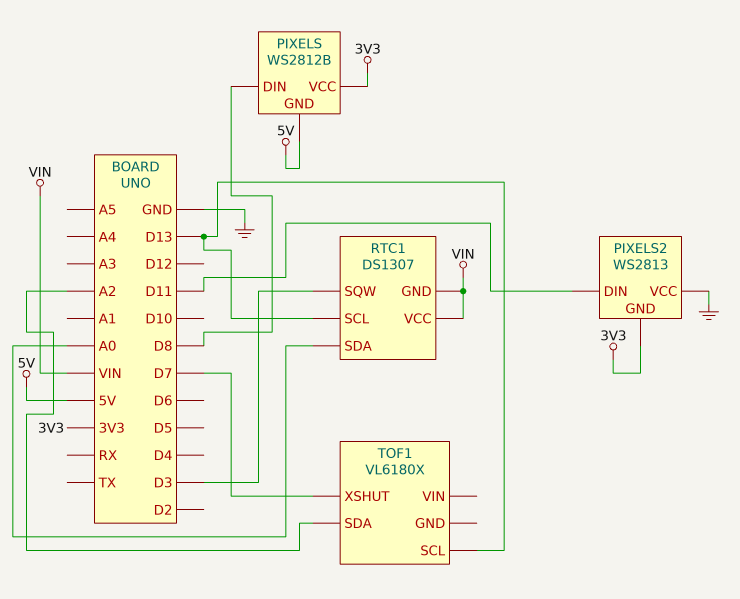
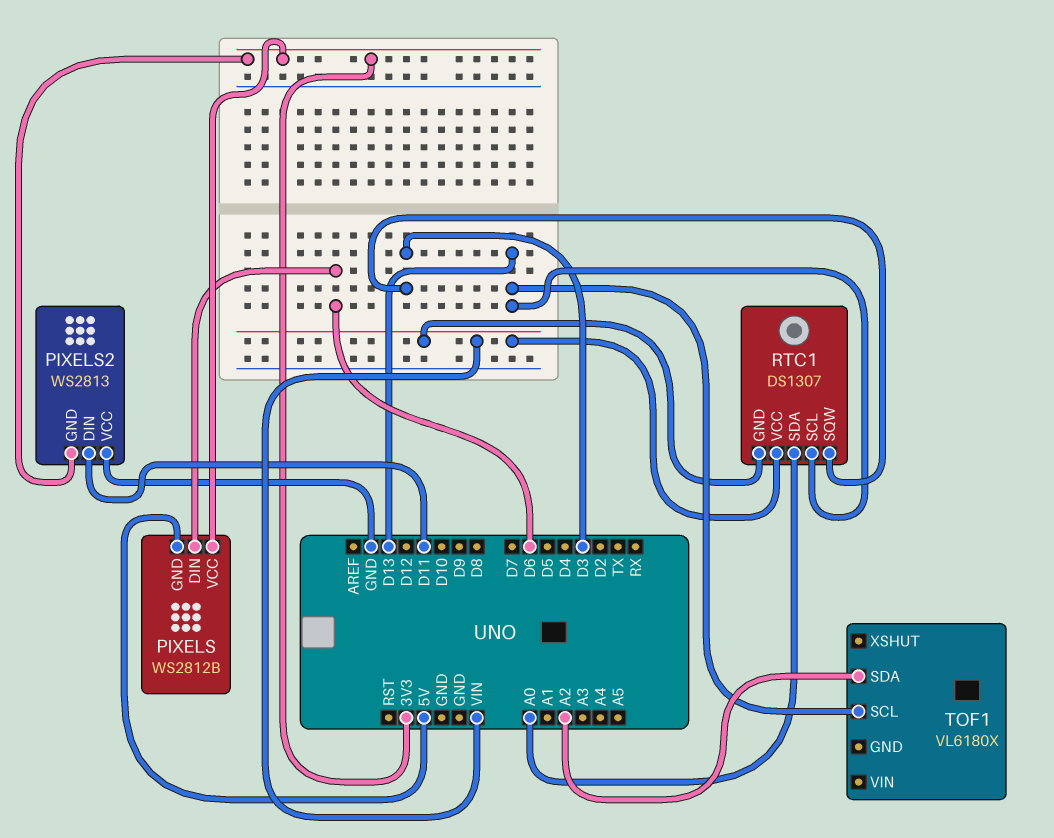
PIXELS pin DIN: D8 -> D6
TOF1 pin XSHUT: D7 -> none

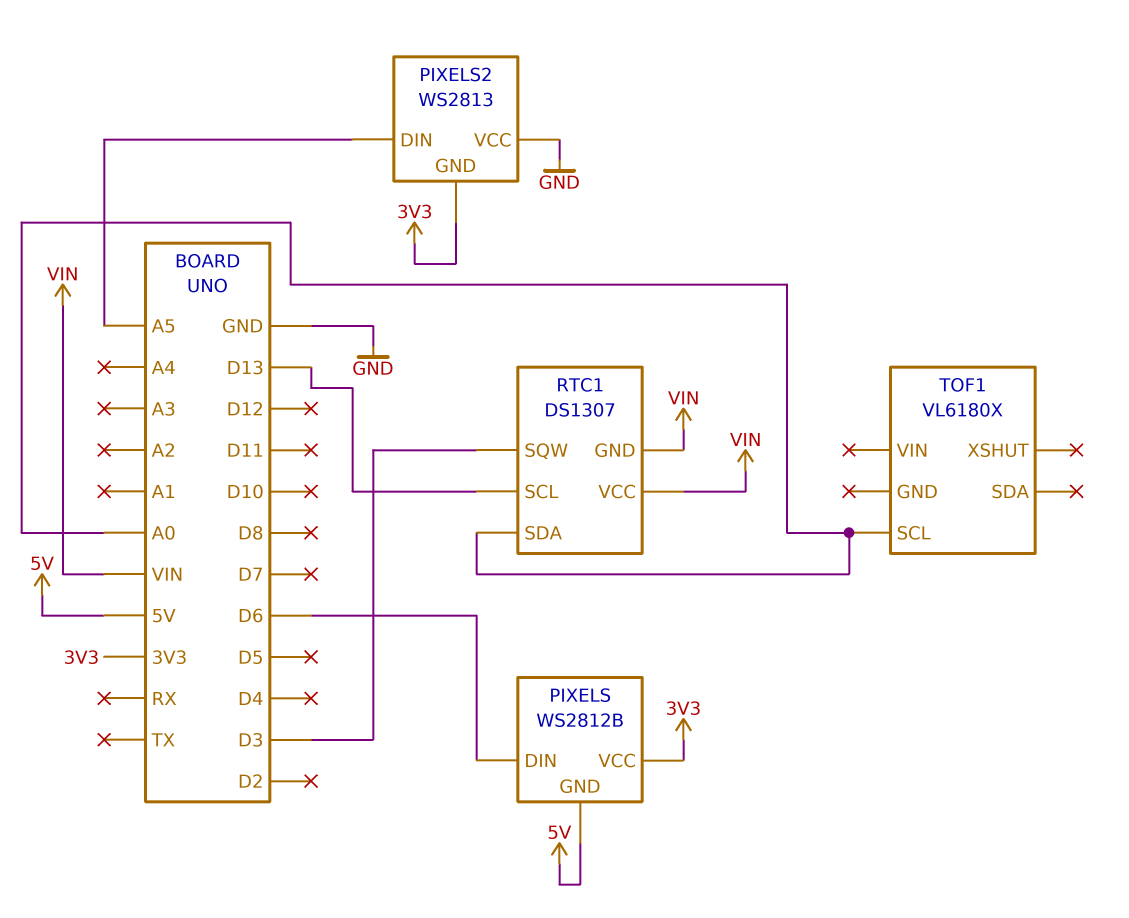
PIXELS2 pin DIN: D11 -> A5
TOF1 pin SCL: D13 -> A0
TOF1 pin SDA: A2 -> none

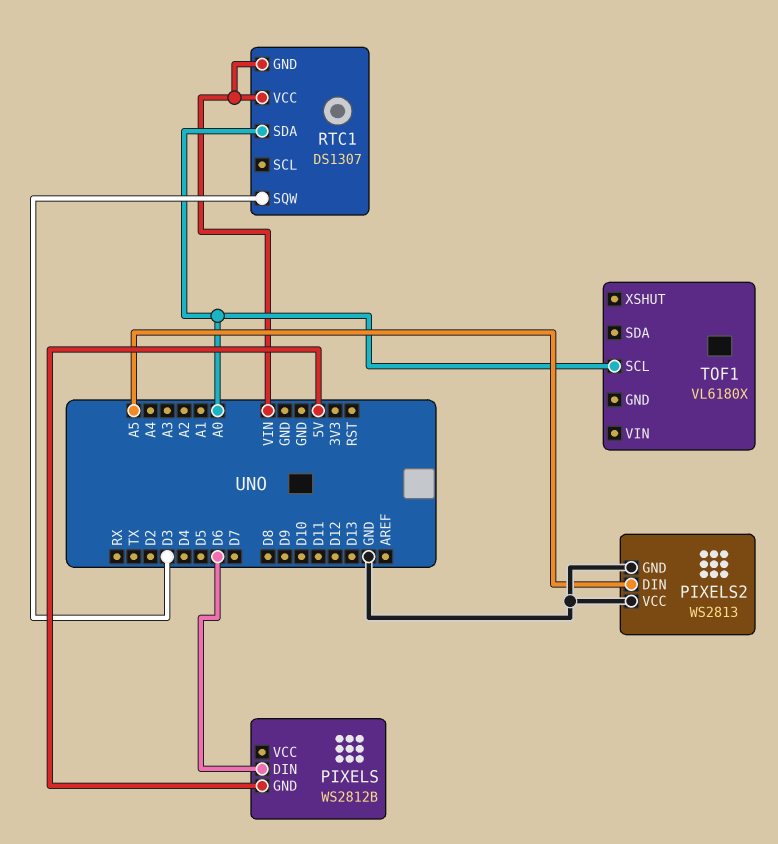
PIXELS pin VCC: 3V3 -> none
PIXELS2 pin GND: 3V3 -> GND
RTC1 pin SCL: D13 -> none

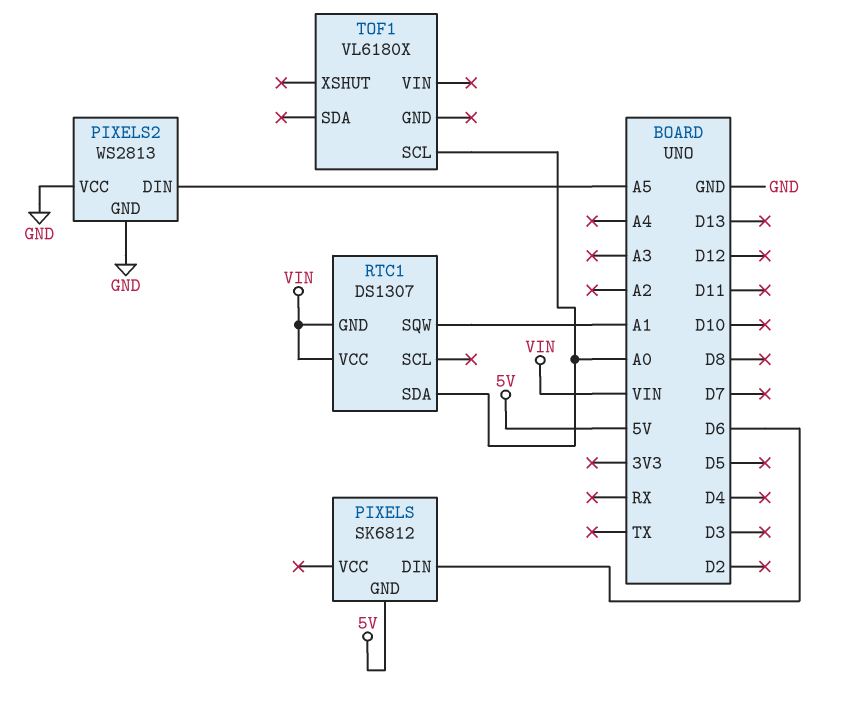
PIXELS: WS2812B -> SK6812
RTC1 pin SQW: D3 -> A1

